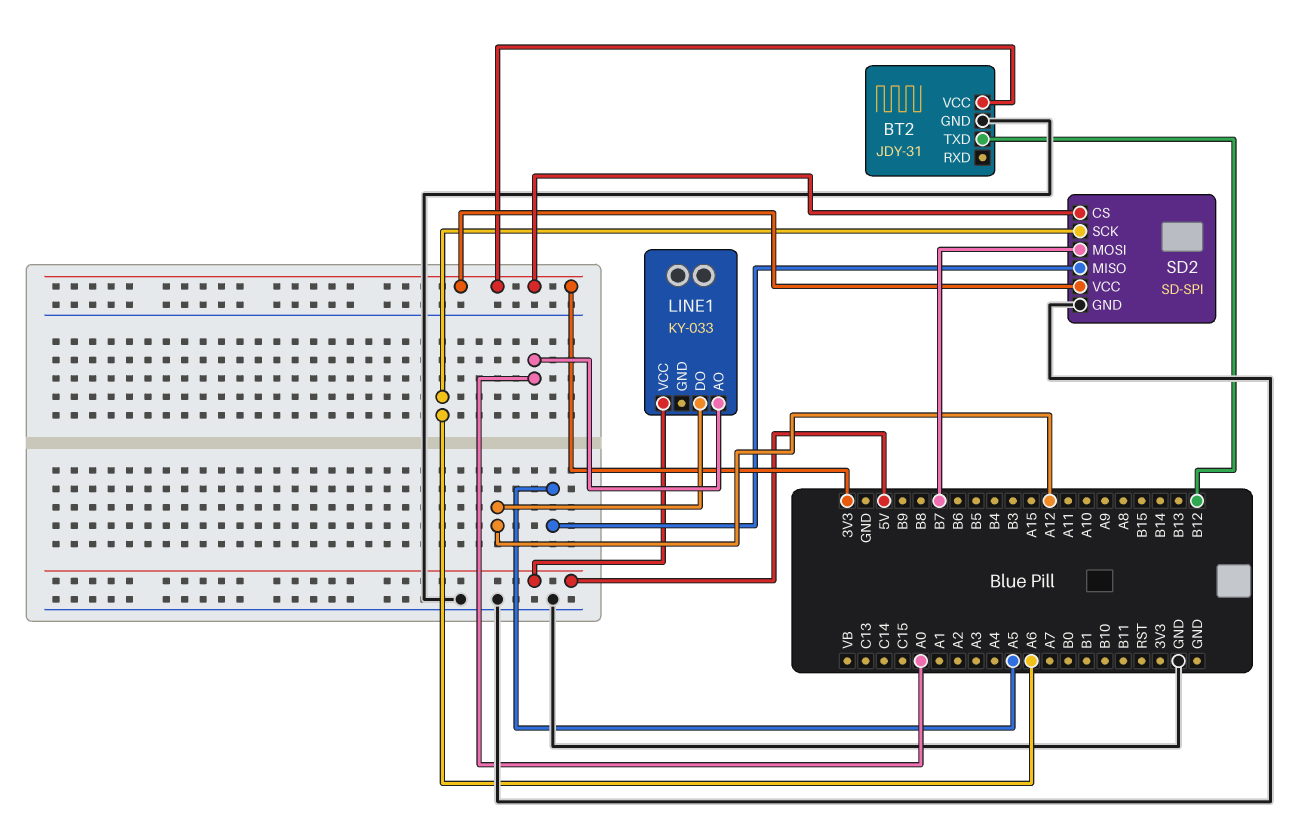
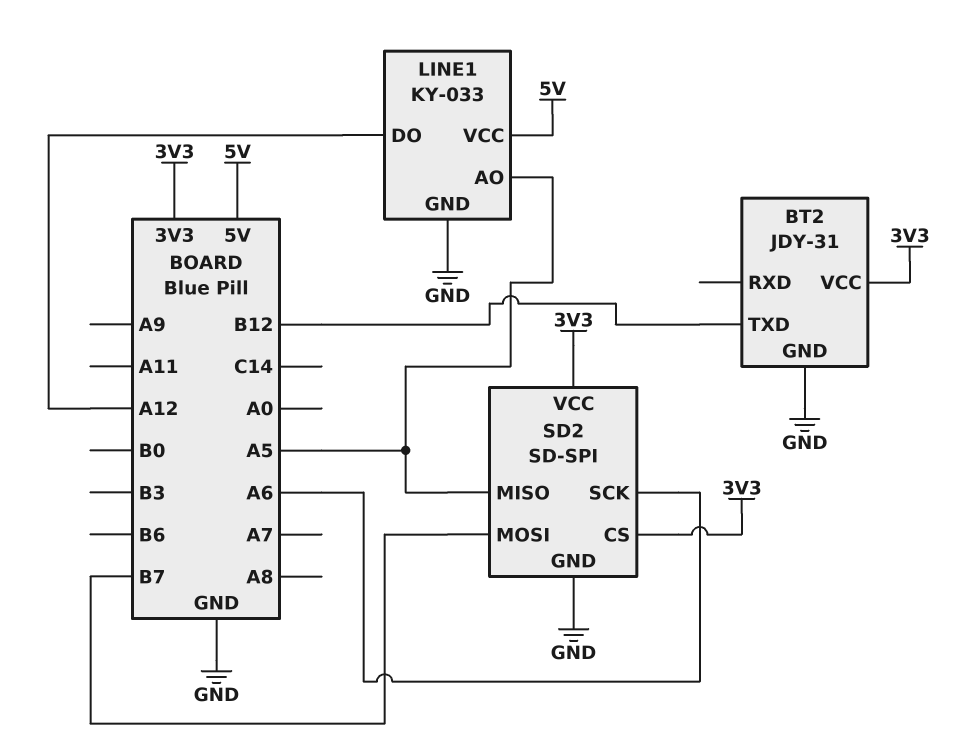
LINE1 pin AO: A0 -> A5
LINE1 pin GND: none -> GND

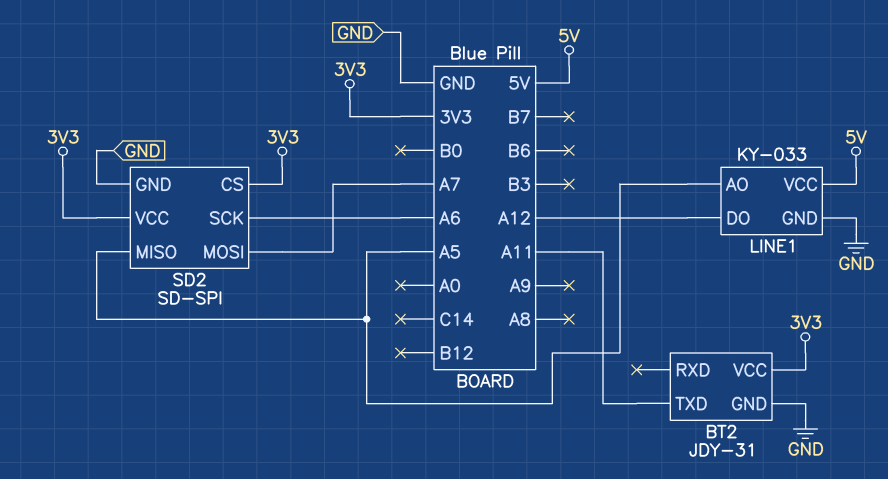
BT2 pin TXD: B12 -> A11
SD2 pin MOSI: B7 -> A7

